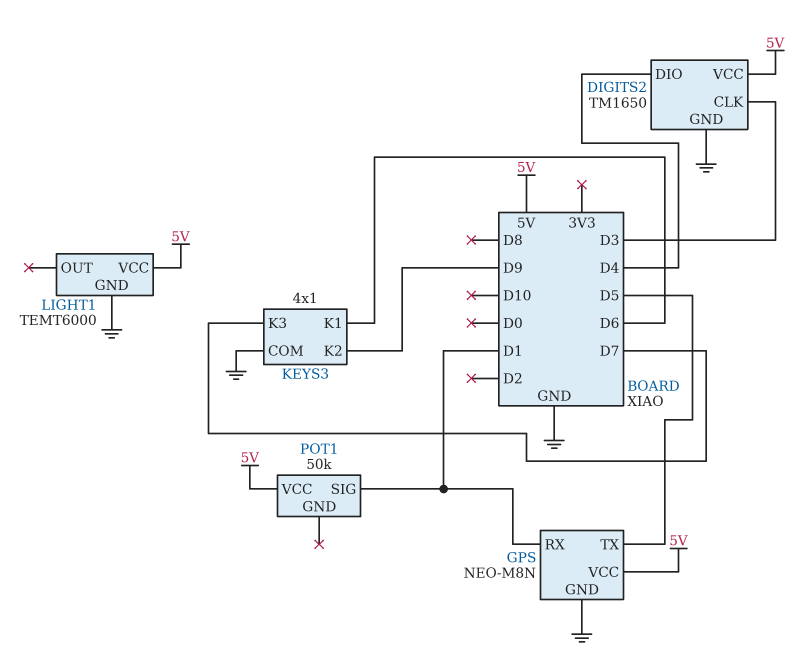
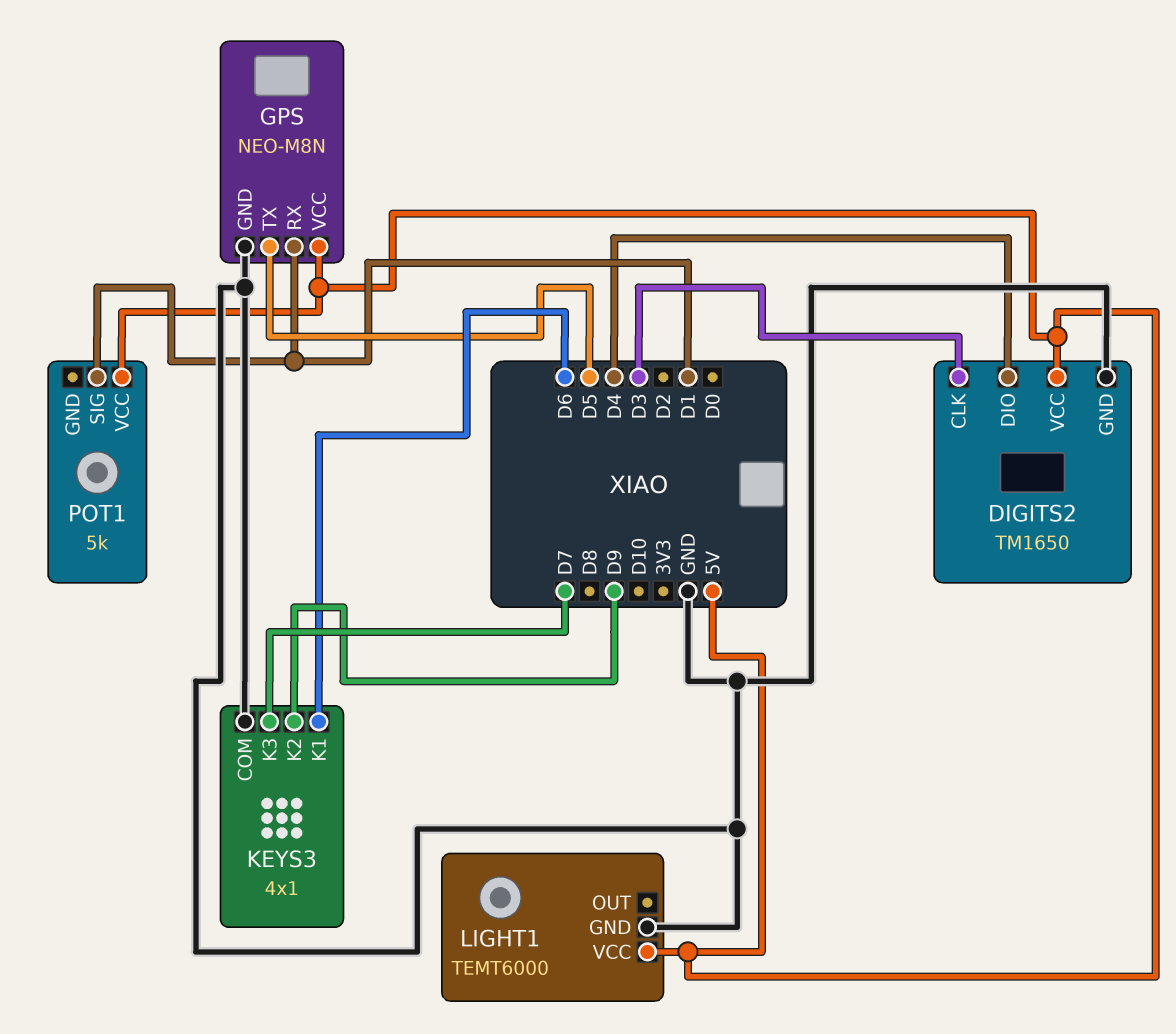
POT1: 50k -> 5k

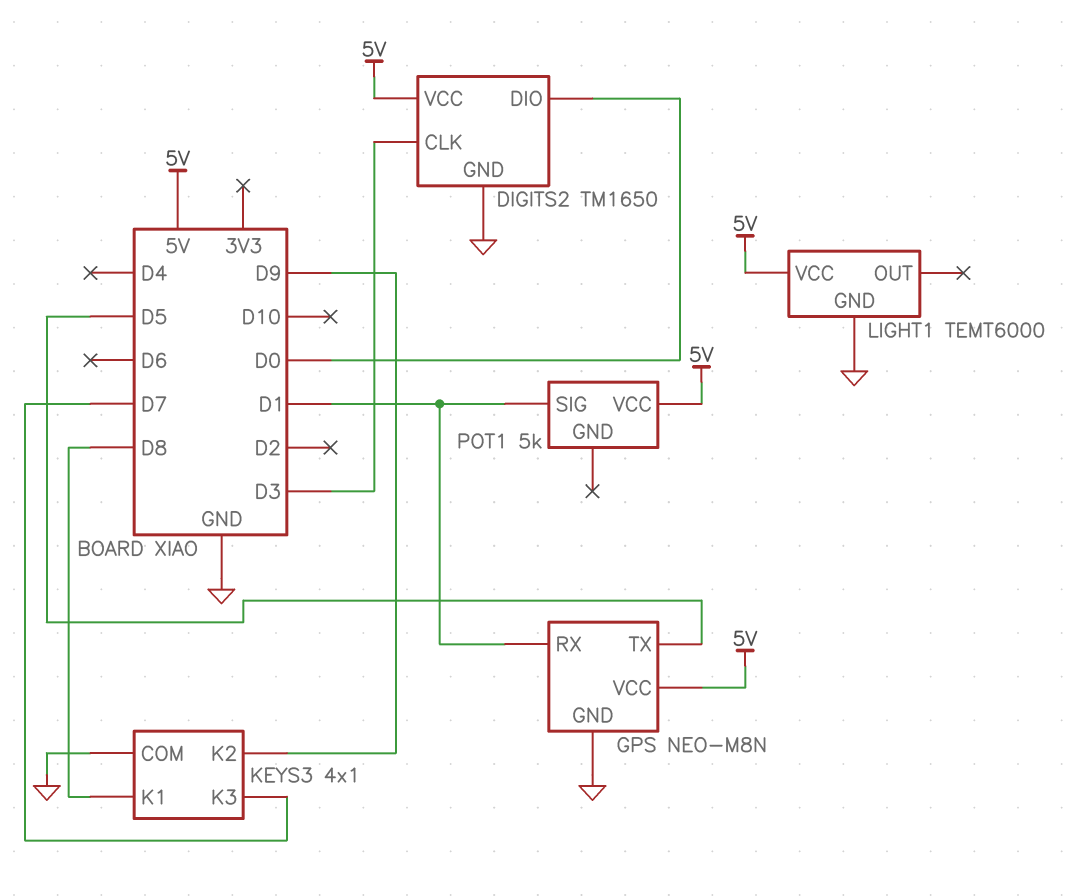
DIGITS2 pin DIO: D4 -> D0
KEYS3 pin K1: D6 -> D8

